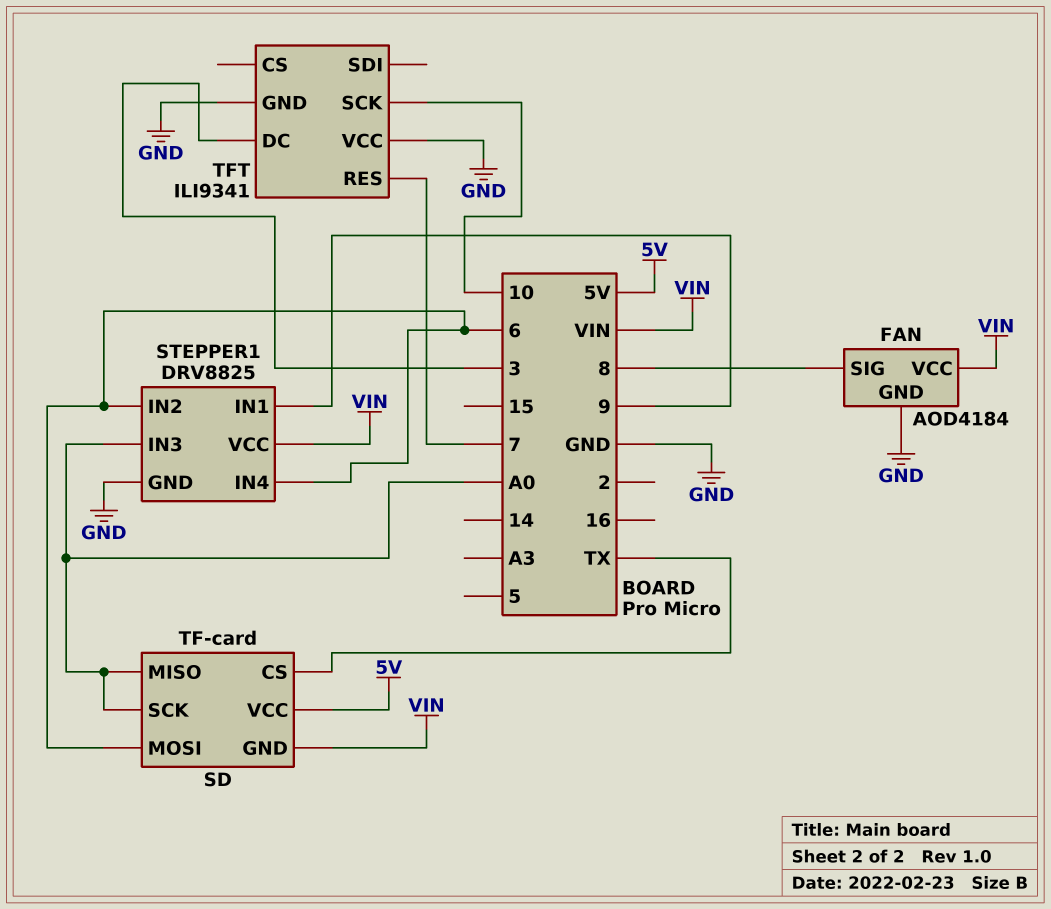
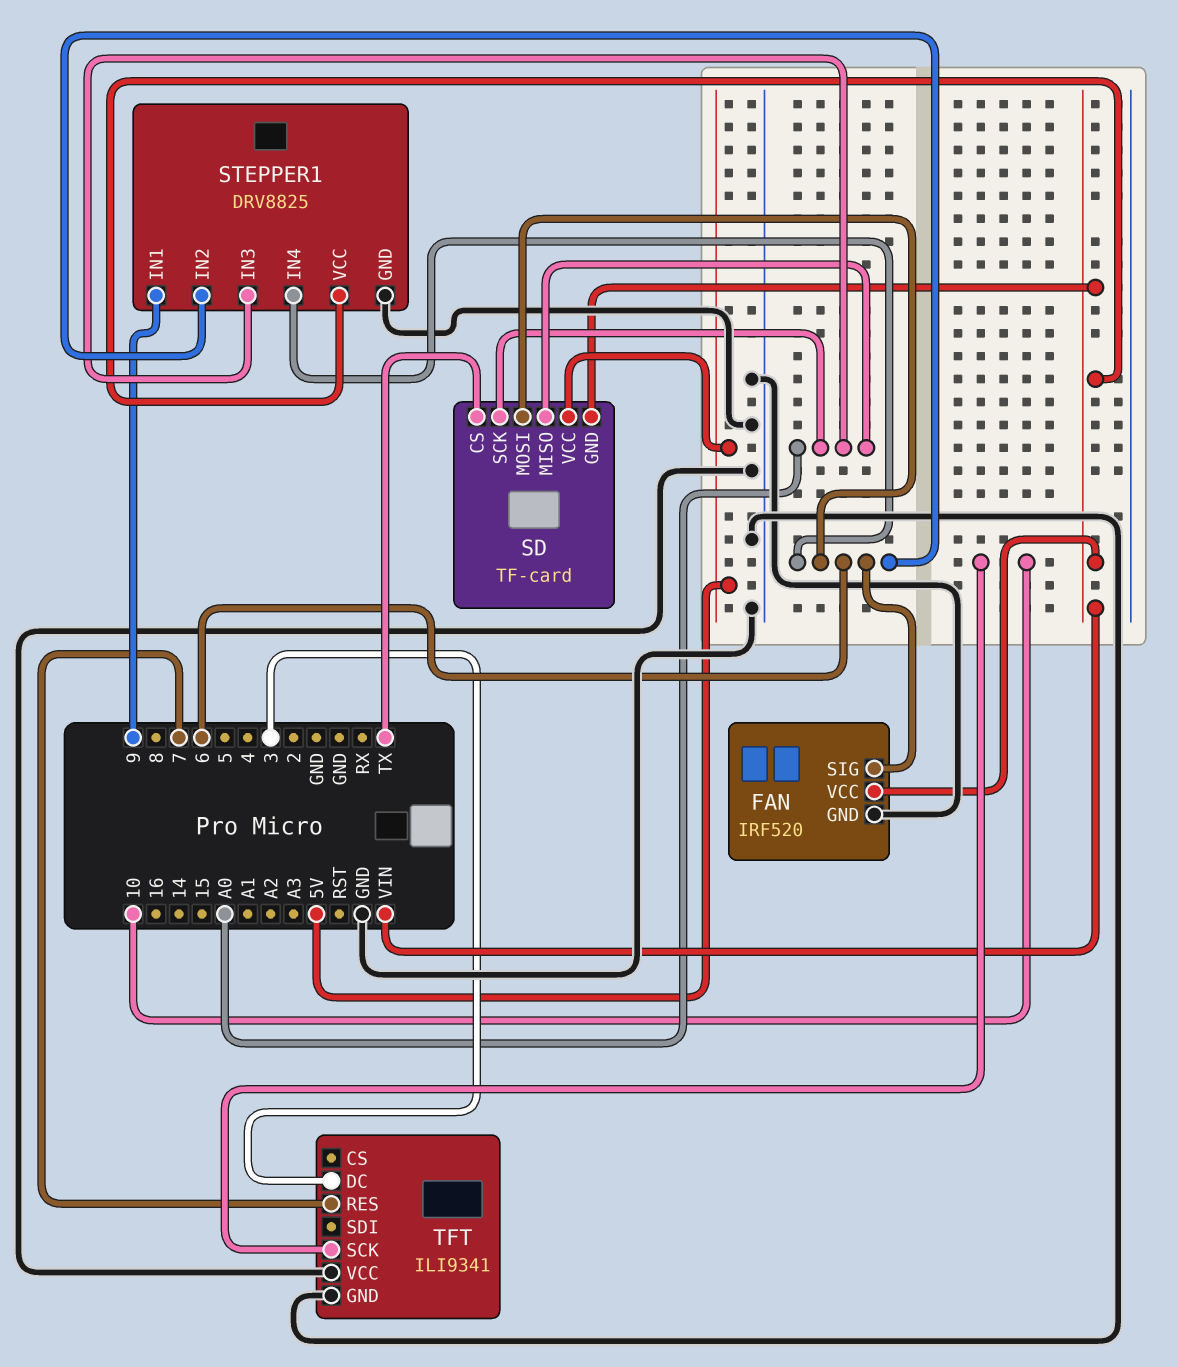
FAN: AOD4184 -> IRF520
FAN pin SIG: 8 -> 6

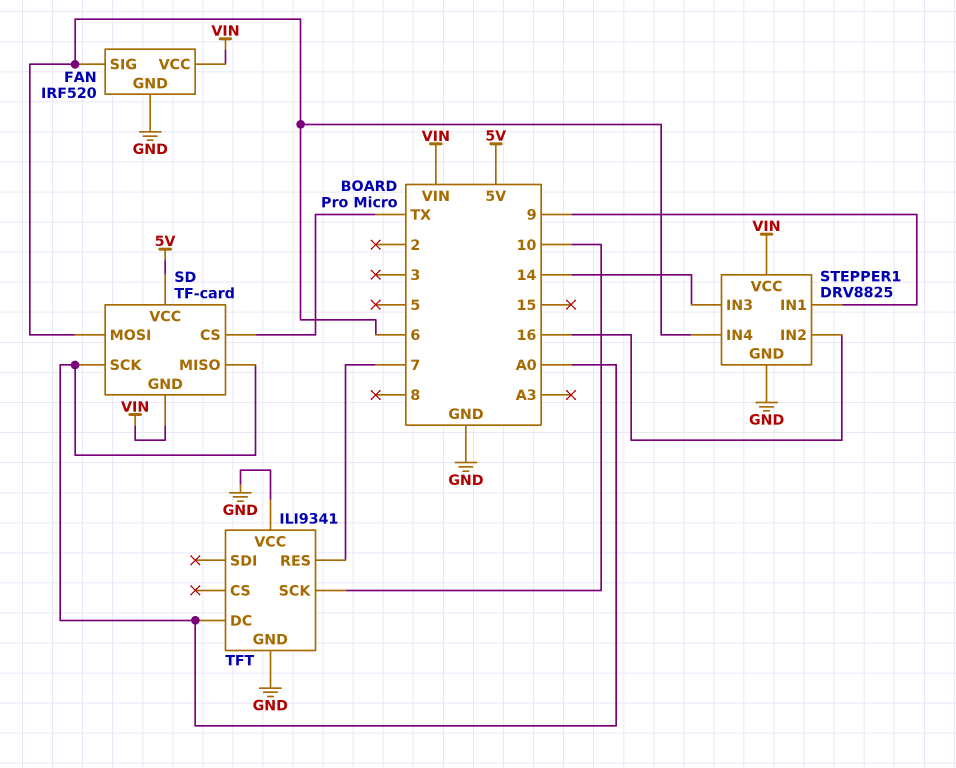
STEPPER1 pin IN2: 6 -> 16
STEPPER1 pin IN3: A0 -> 14
TFT pin DC: 3 -> A0

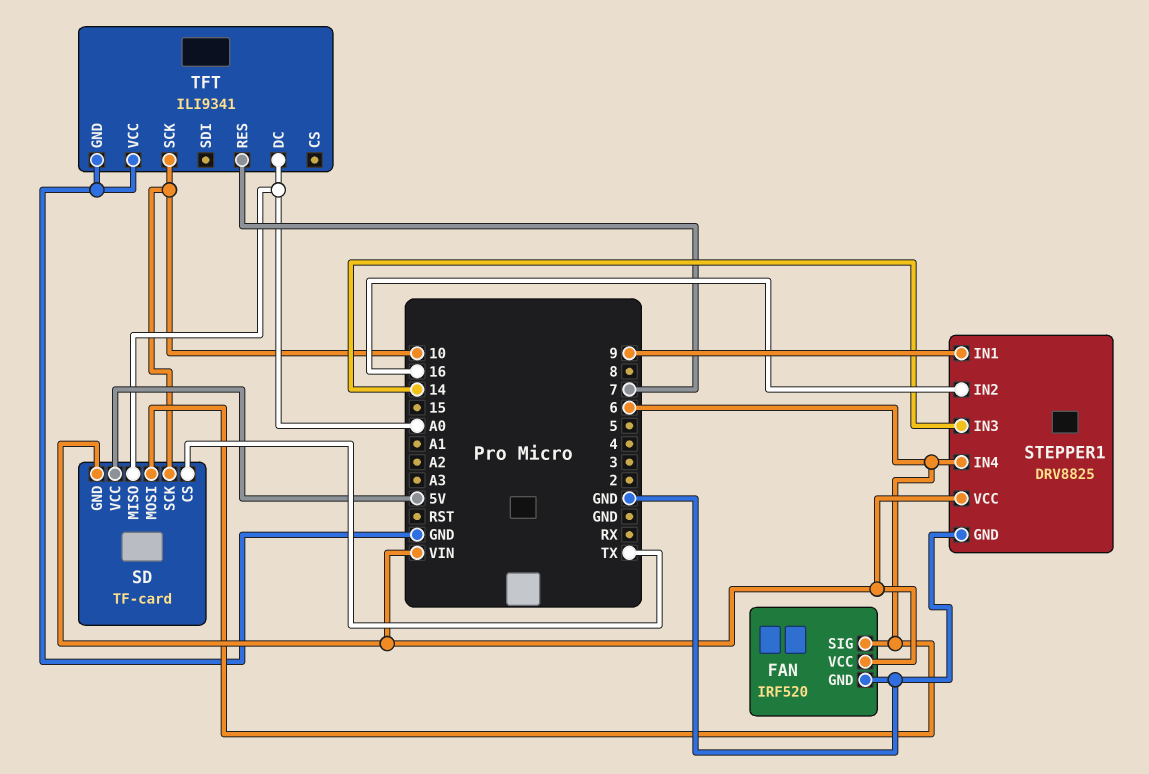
SD pin SCK: A0 -> 10

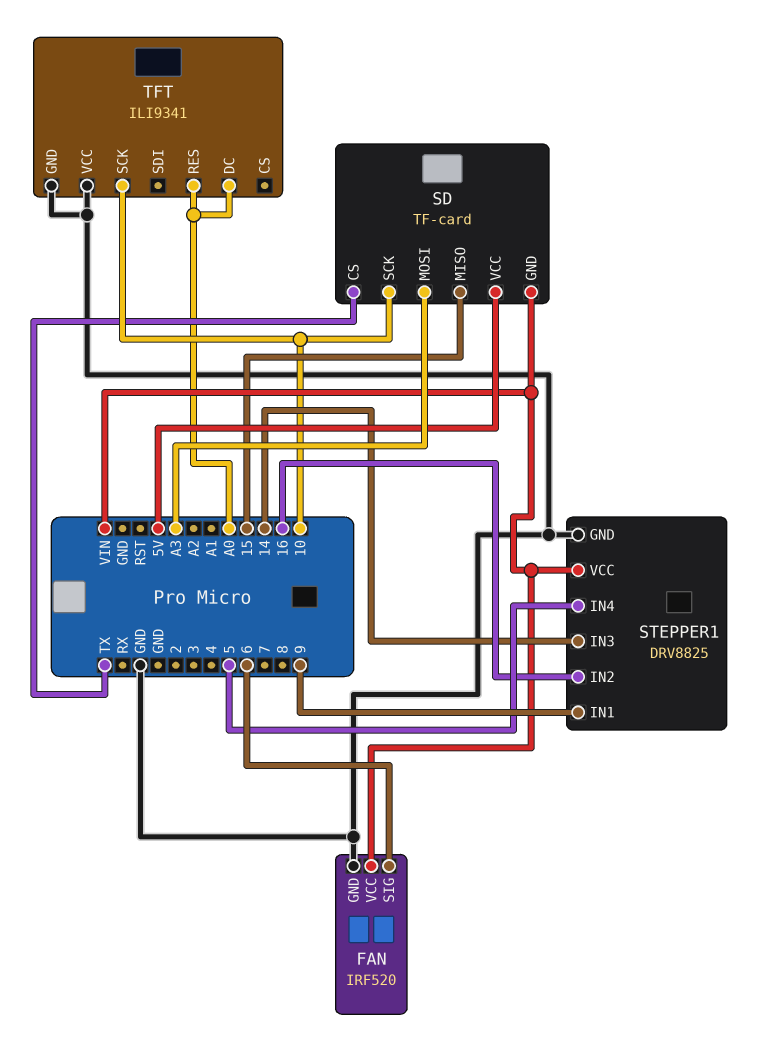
SD pin MISO: A0 -> 15
SD pin MOSI: 6 -> A3
STEPPER1 pin IN4: 6 -> 5
TFT pin RES: 7 -> A0

